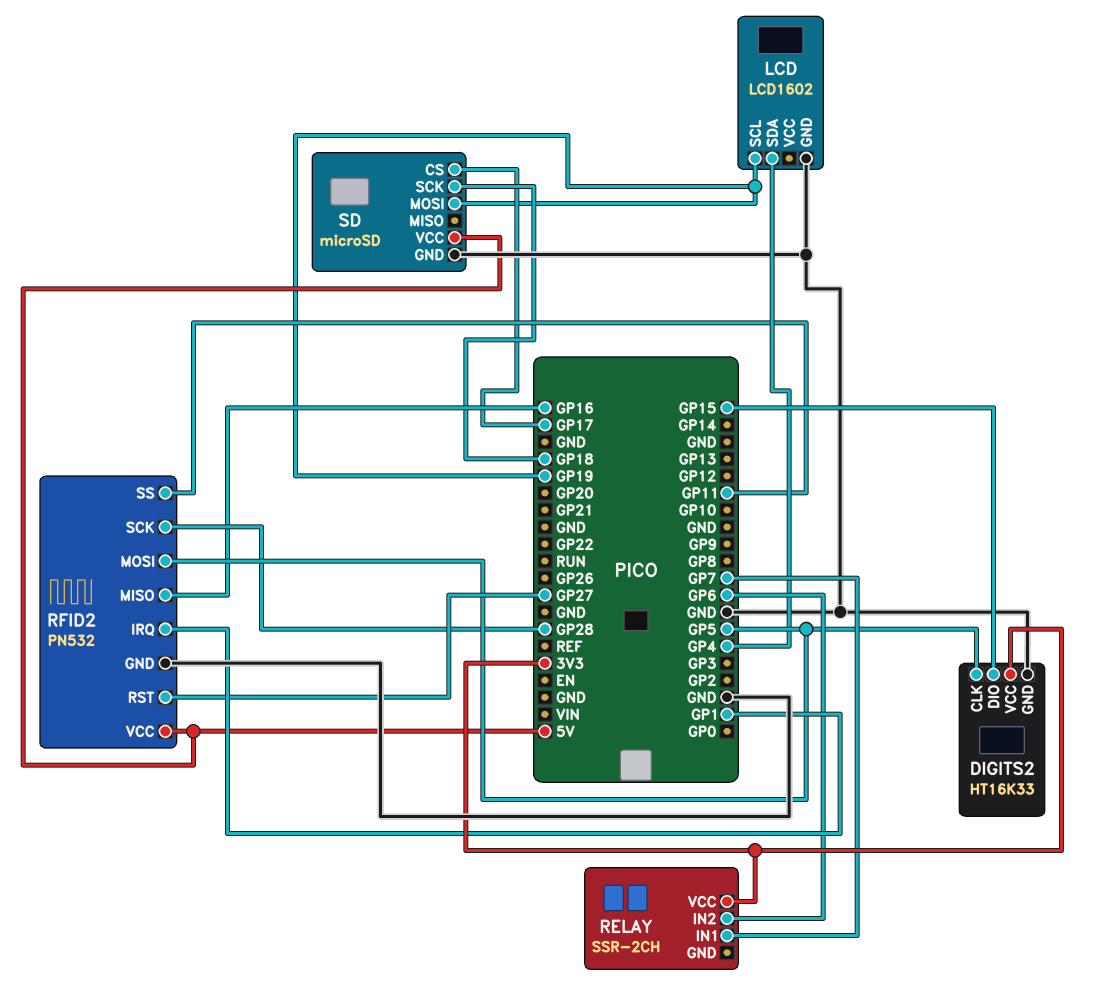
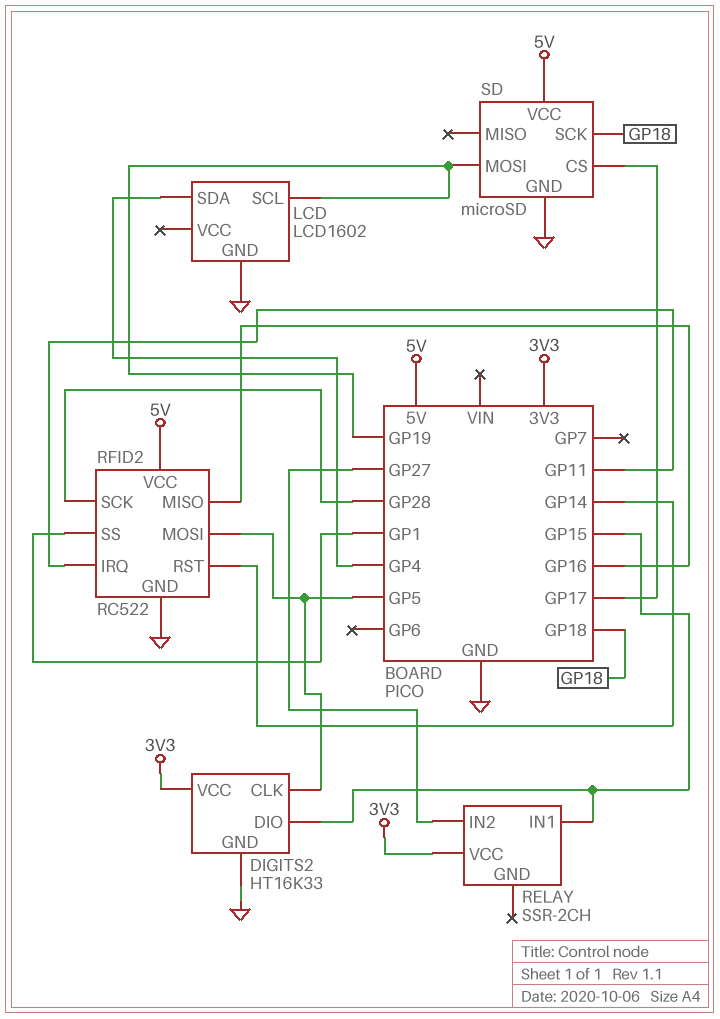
RELAY pin IN1: GP7 -> GP15
RELAY pin IN2: GP6 -> GP27
RFID2: PN532 -> RC522
RFID2 pin IRQ: GP1 -> GP11
RFID2 pin RST: GP27 -> GP14
RFID2 pin SS: GP11 -> GP1

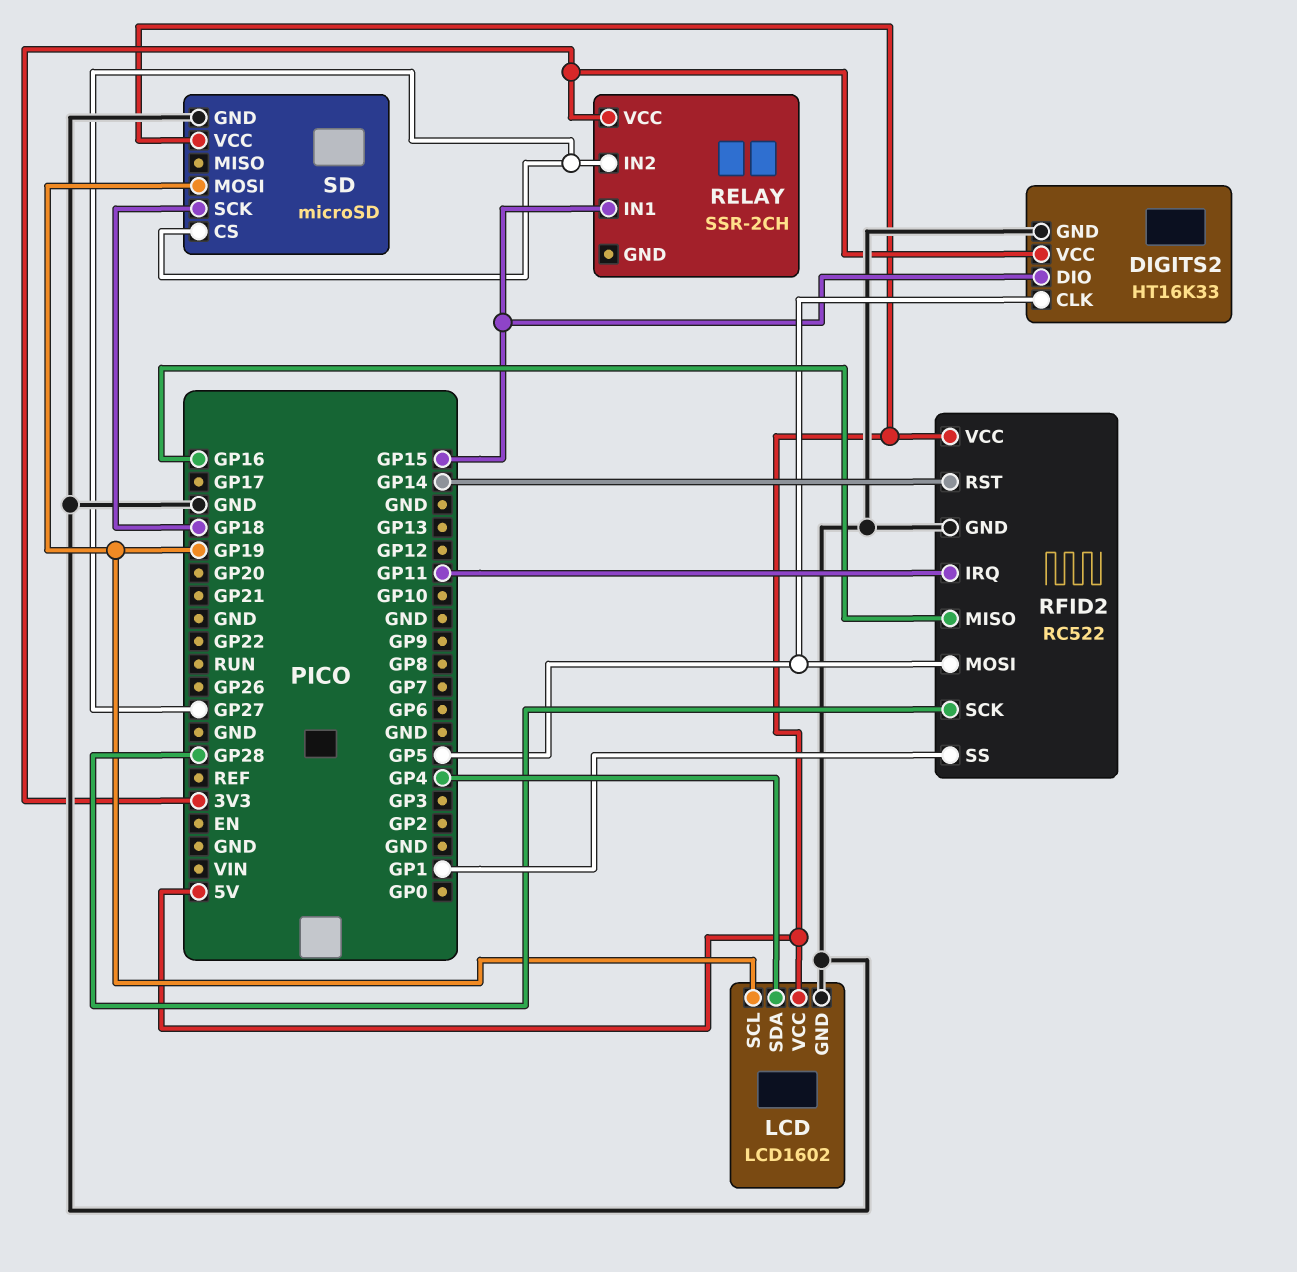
LCD pin VCC: none -> 5V
SD pin CS: GP17 -> GP27

